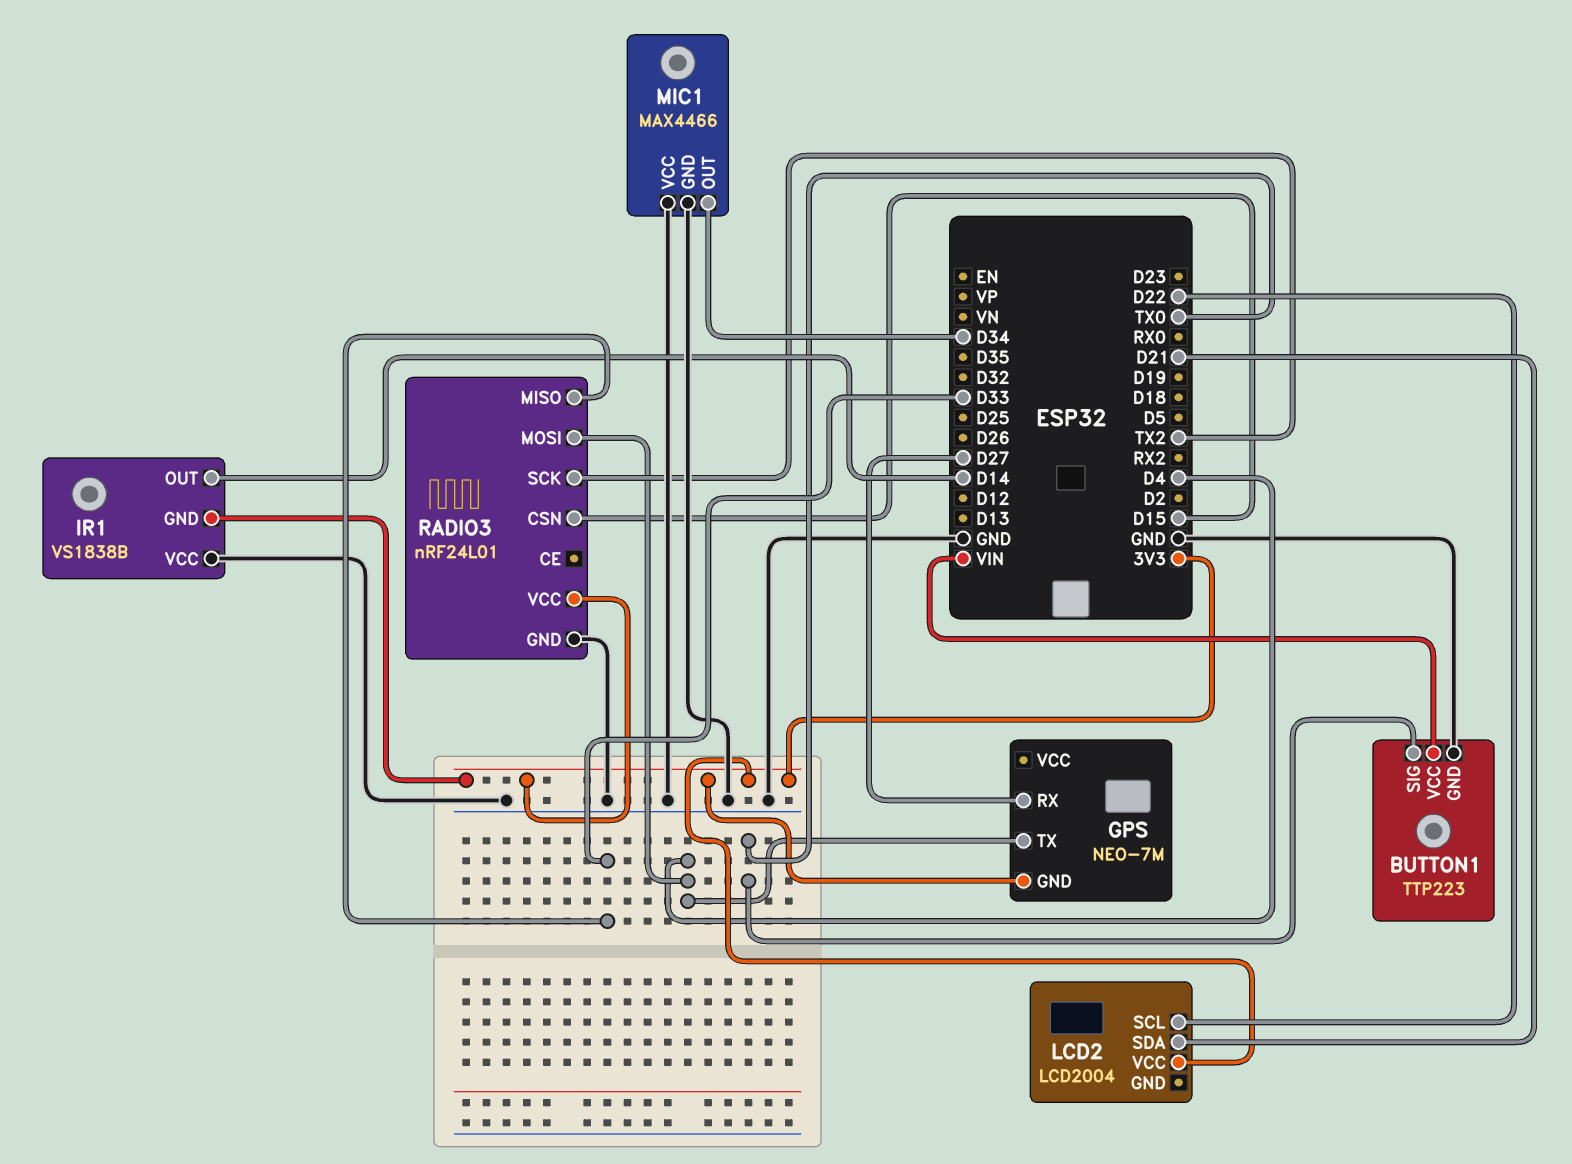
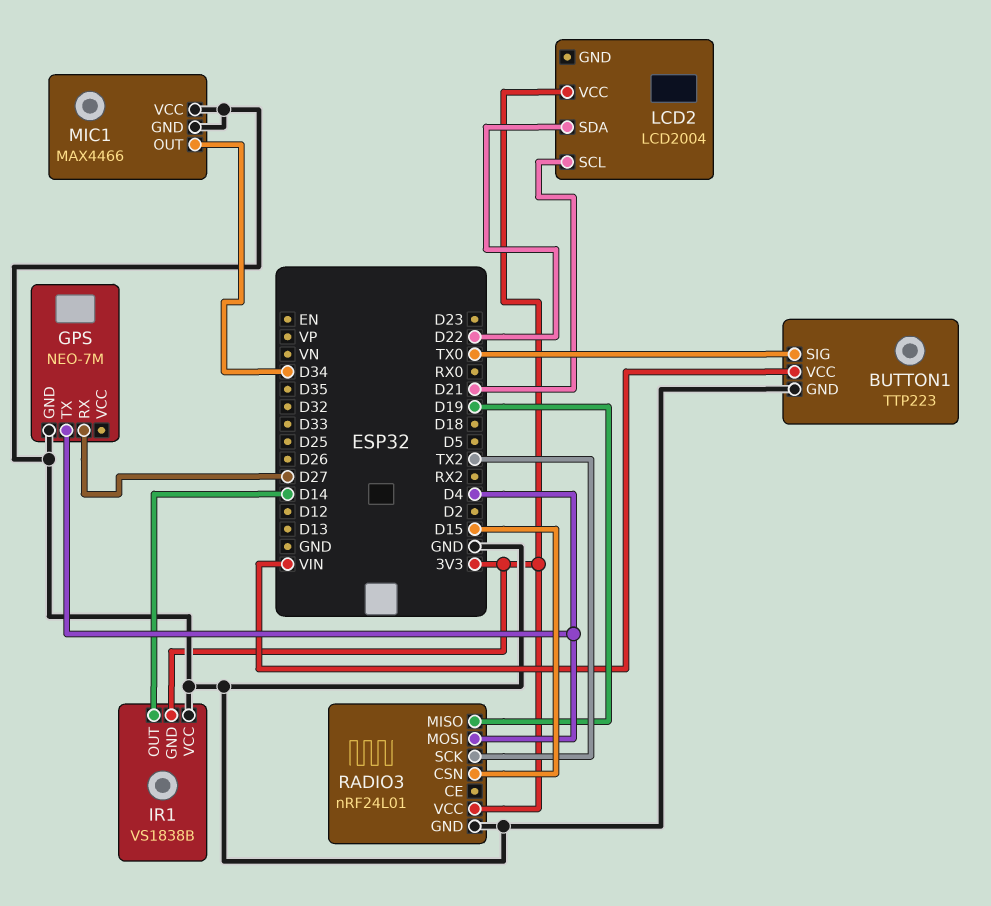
GPS pin GND: 3V3 -> GND
LCD2 pin SCL: D22 -> D21
LCD2 pin SDA: D21 -> D22
RADIO3 pin MISO: D33 -> D19

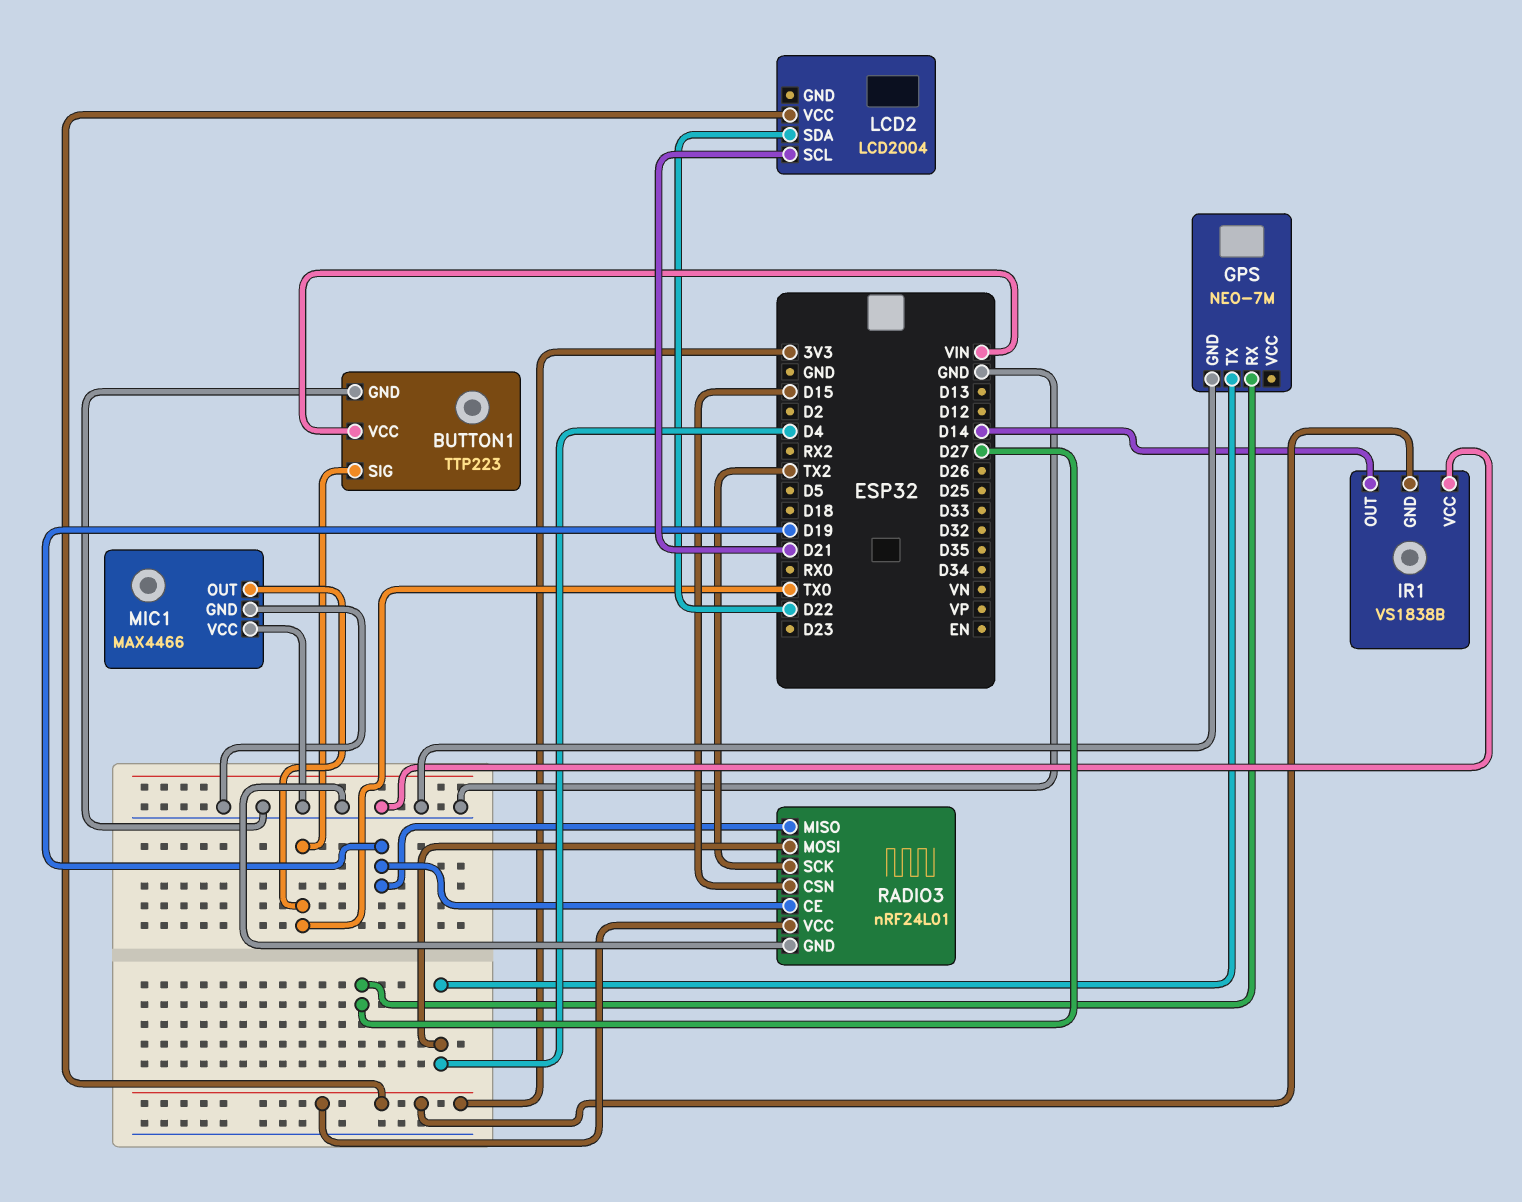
MIC1 pin OUT: D34 -> TX0
RADIO3 pin CE: none -> D19

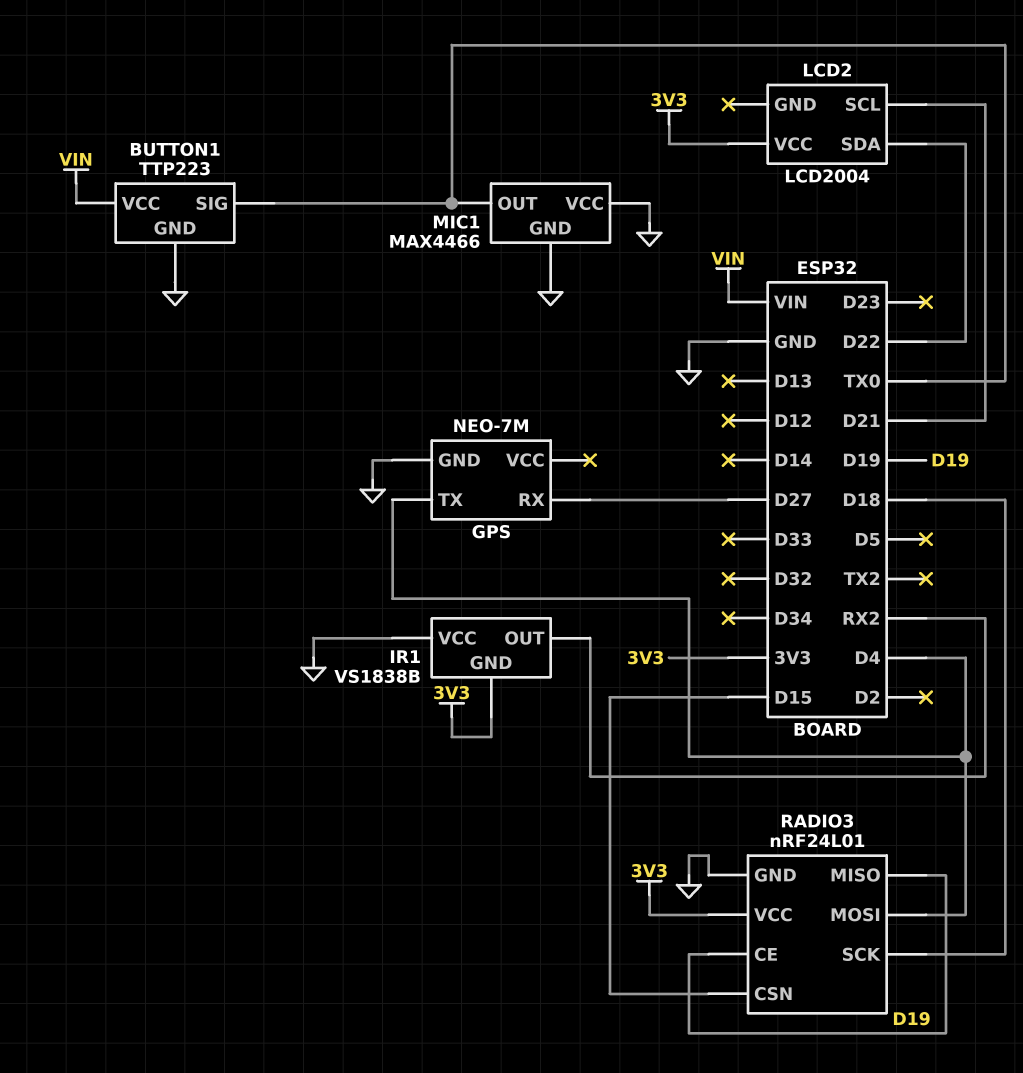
IR1 pin OUT: D14 -> RX2
RADIO3 pin SCK: TX2 -> D18

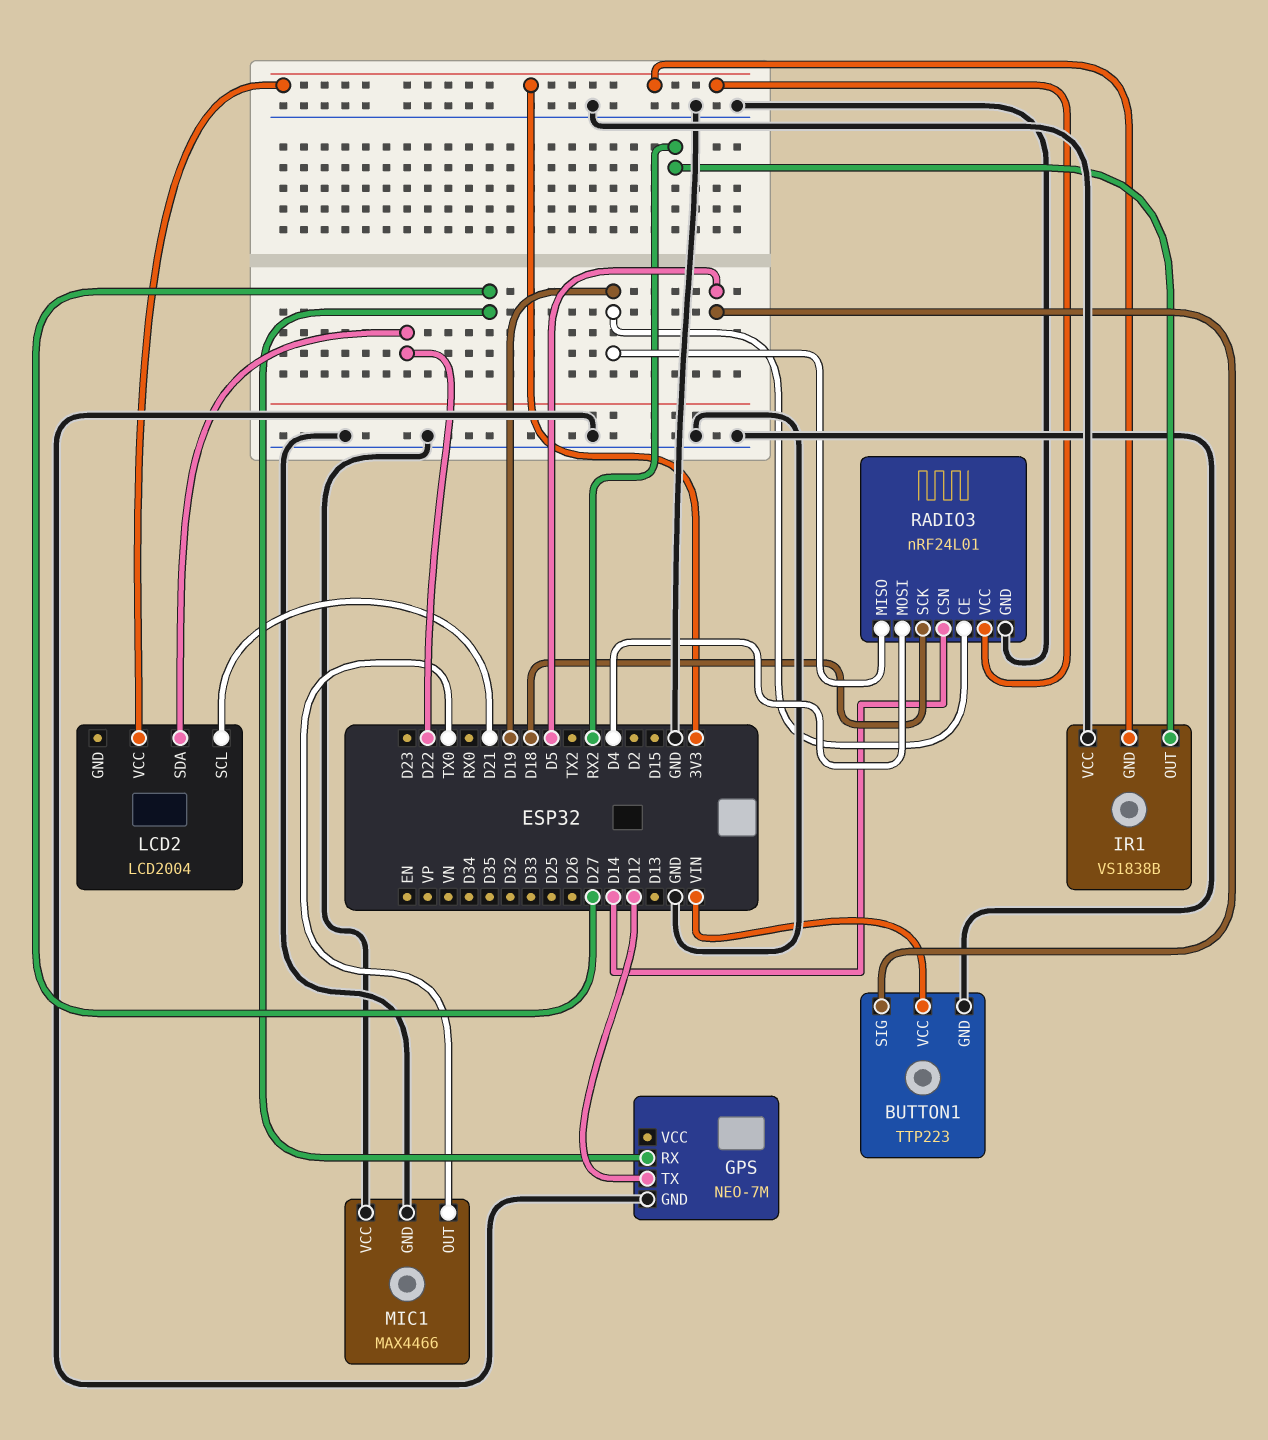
BUTTON1 pin SIG: TX0 -> D5
GPS pin TX: D4 -> D12
RADIO3 pin CSN: D15 -> D14

